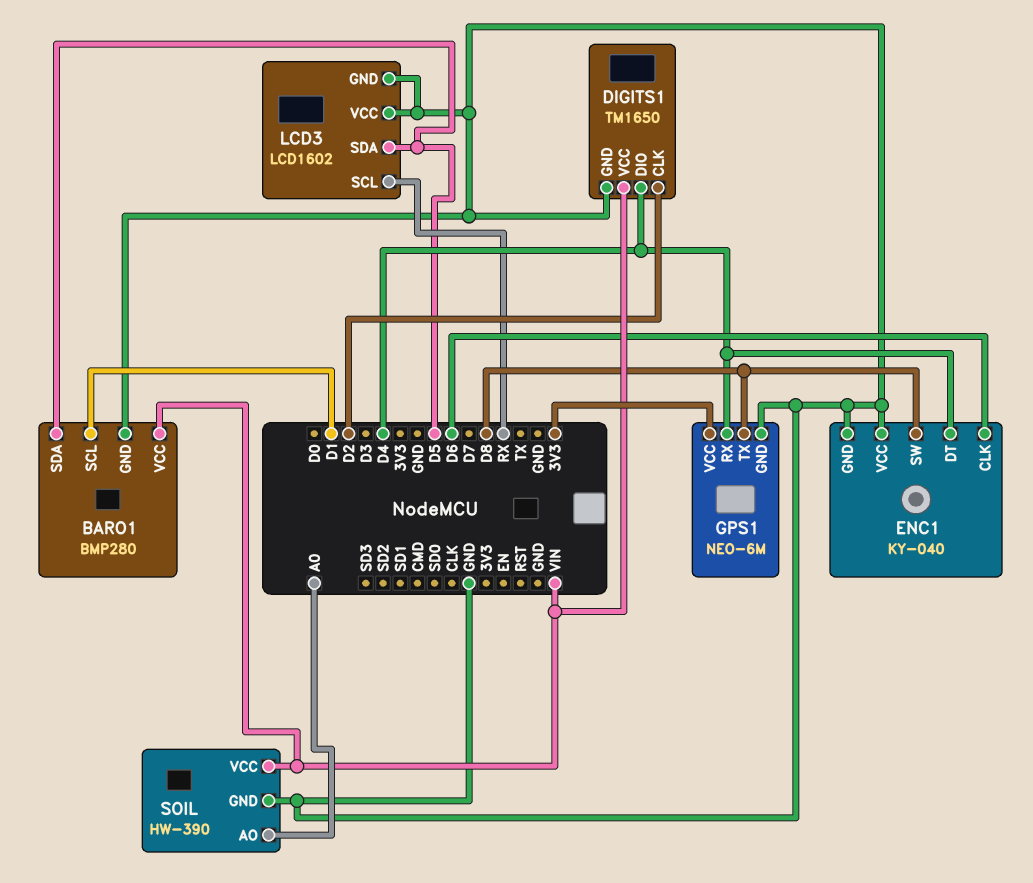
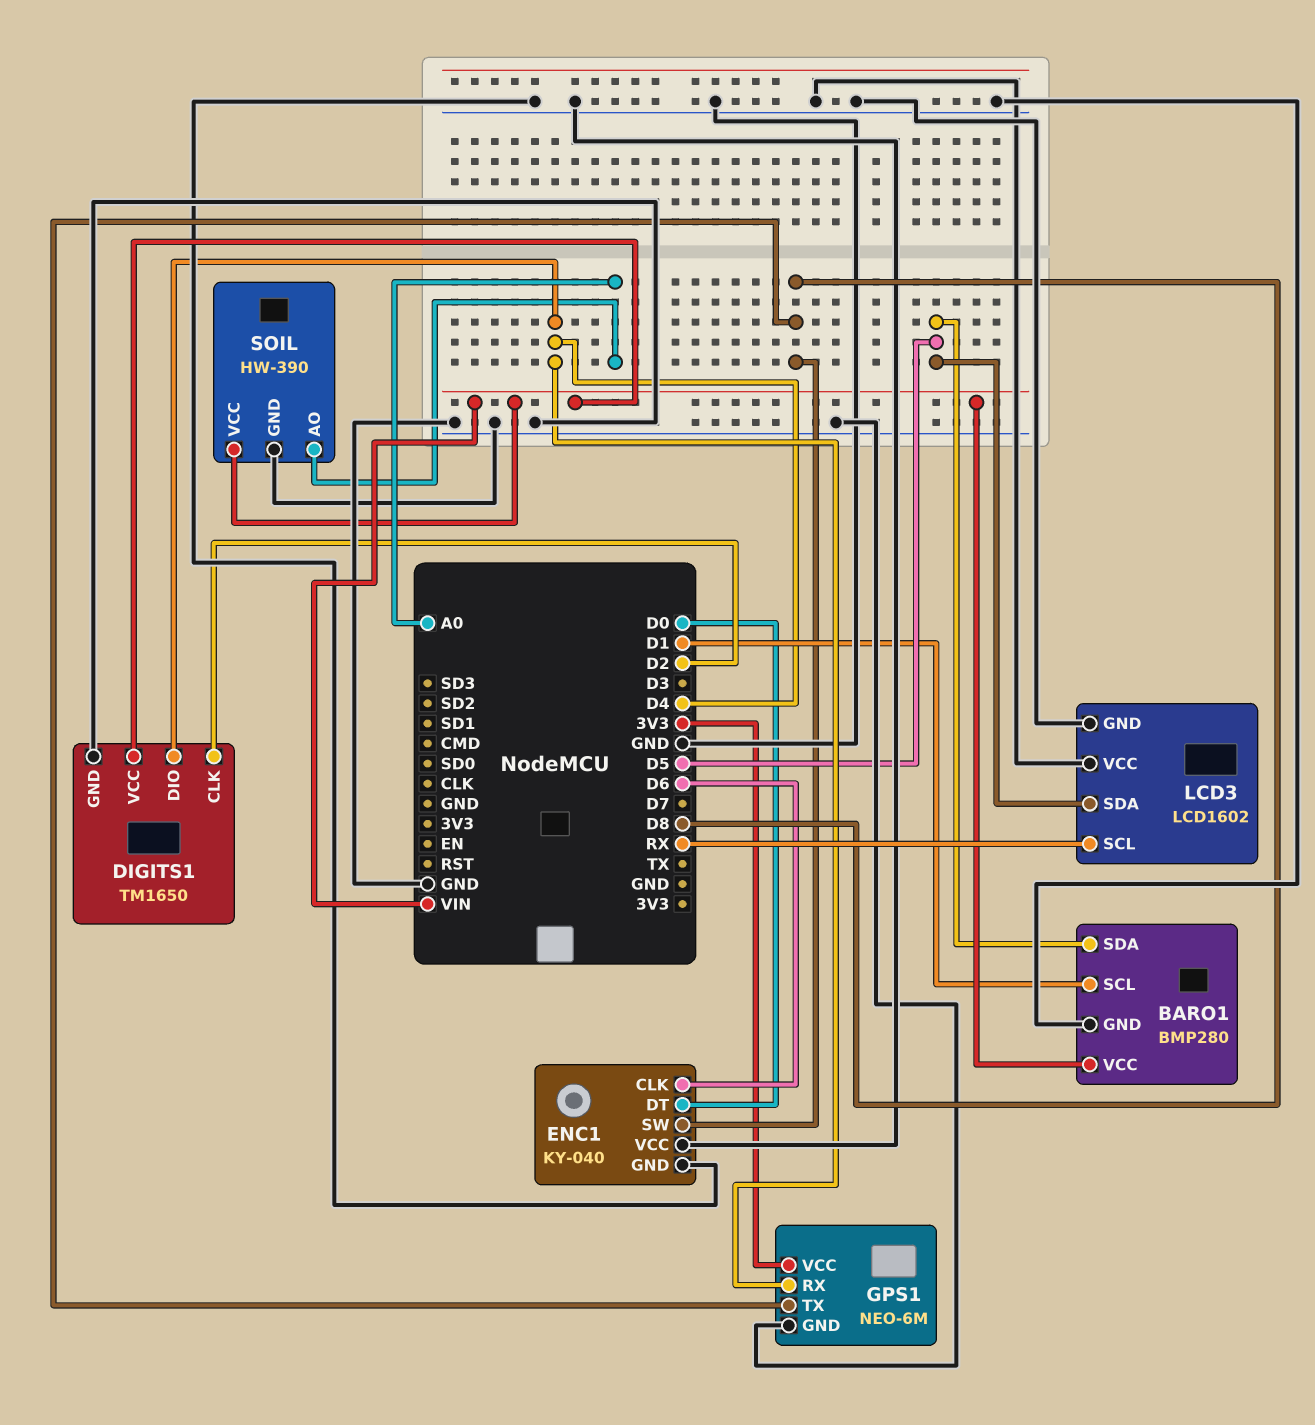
ENC1 pin DT: D4 -> D0

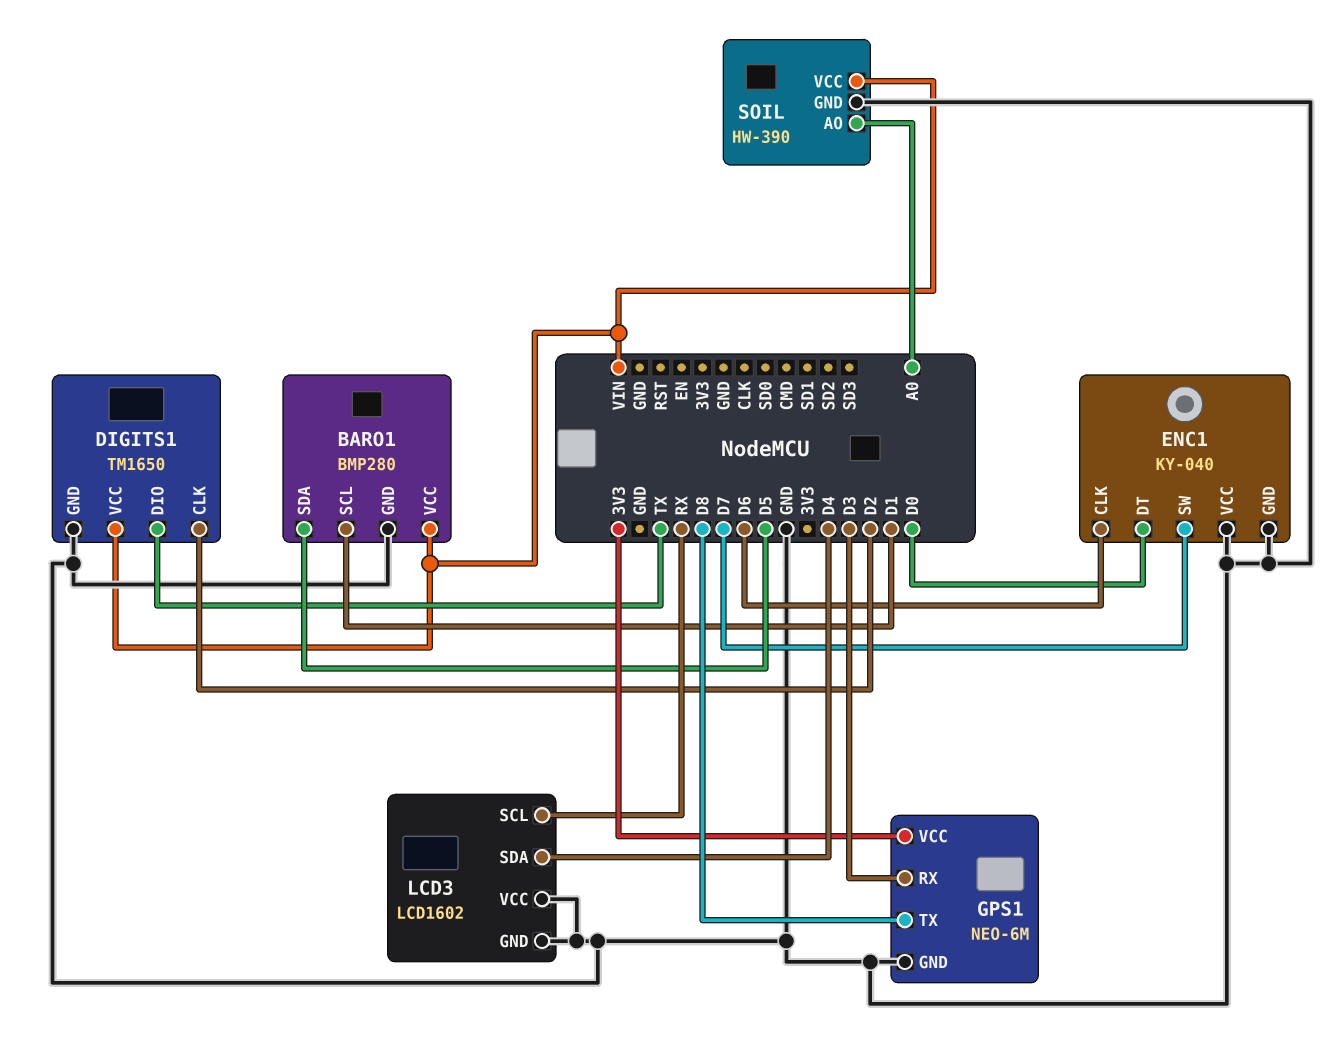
DIGITS1 pin DIO: D4 -> TX
ENC1 pin SW: D8 -> D7
GPS1 pin RX: D4 -> D3
LCD3 pin SDA: D5 -> D4

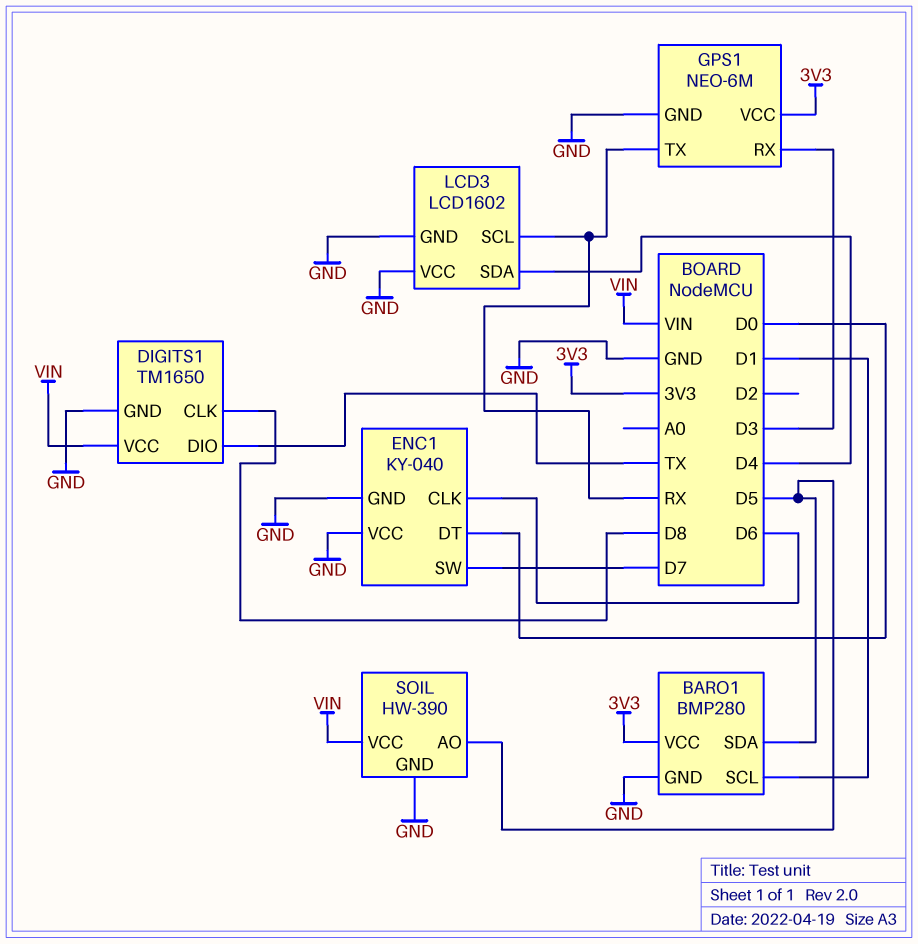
BARO1 pin VCC: VIN -> 3V3
DIGITS1 pin CLK: D2 -> D8
GPS1 pin TX: D8 -> RX
SOIL pin AO: A0 -> D5

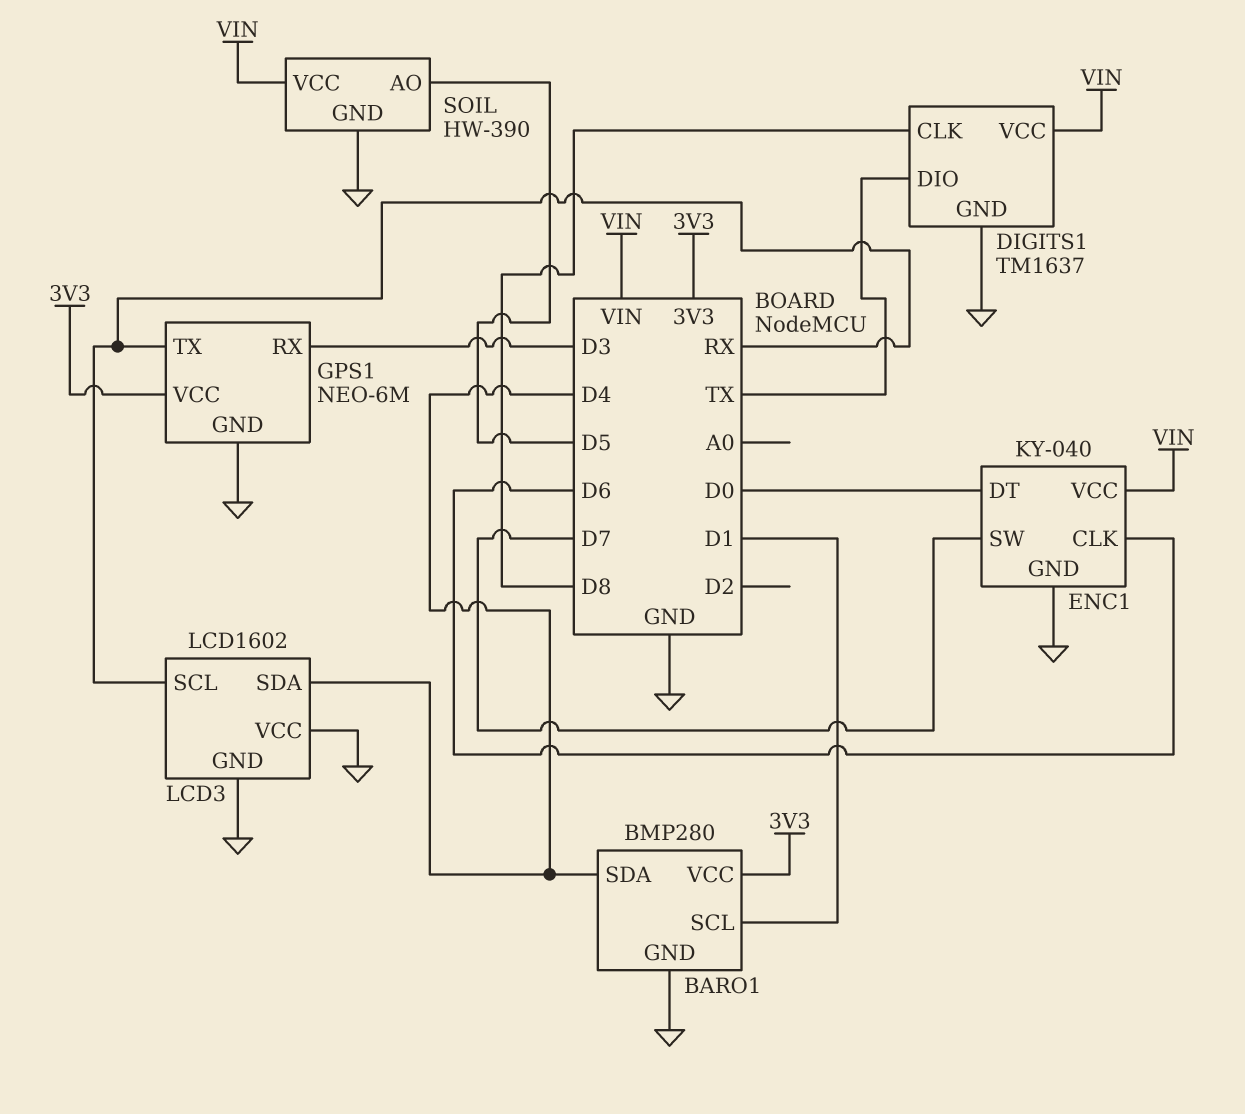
BARO1 pin SDA: D5 -> D4
DIGITS1: TM1650 -> TM1637
ENC1 pin VCC: GND -> VIN

